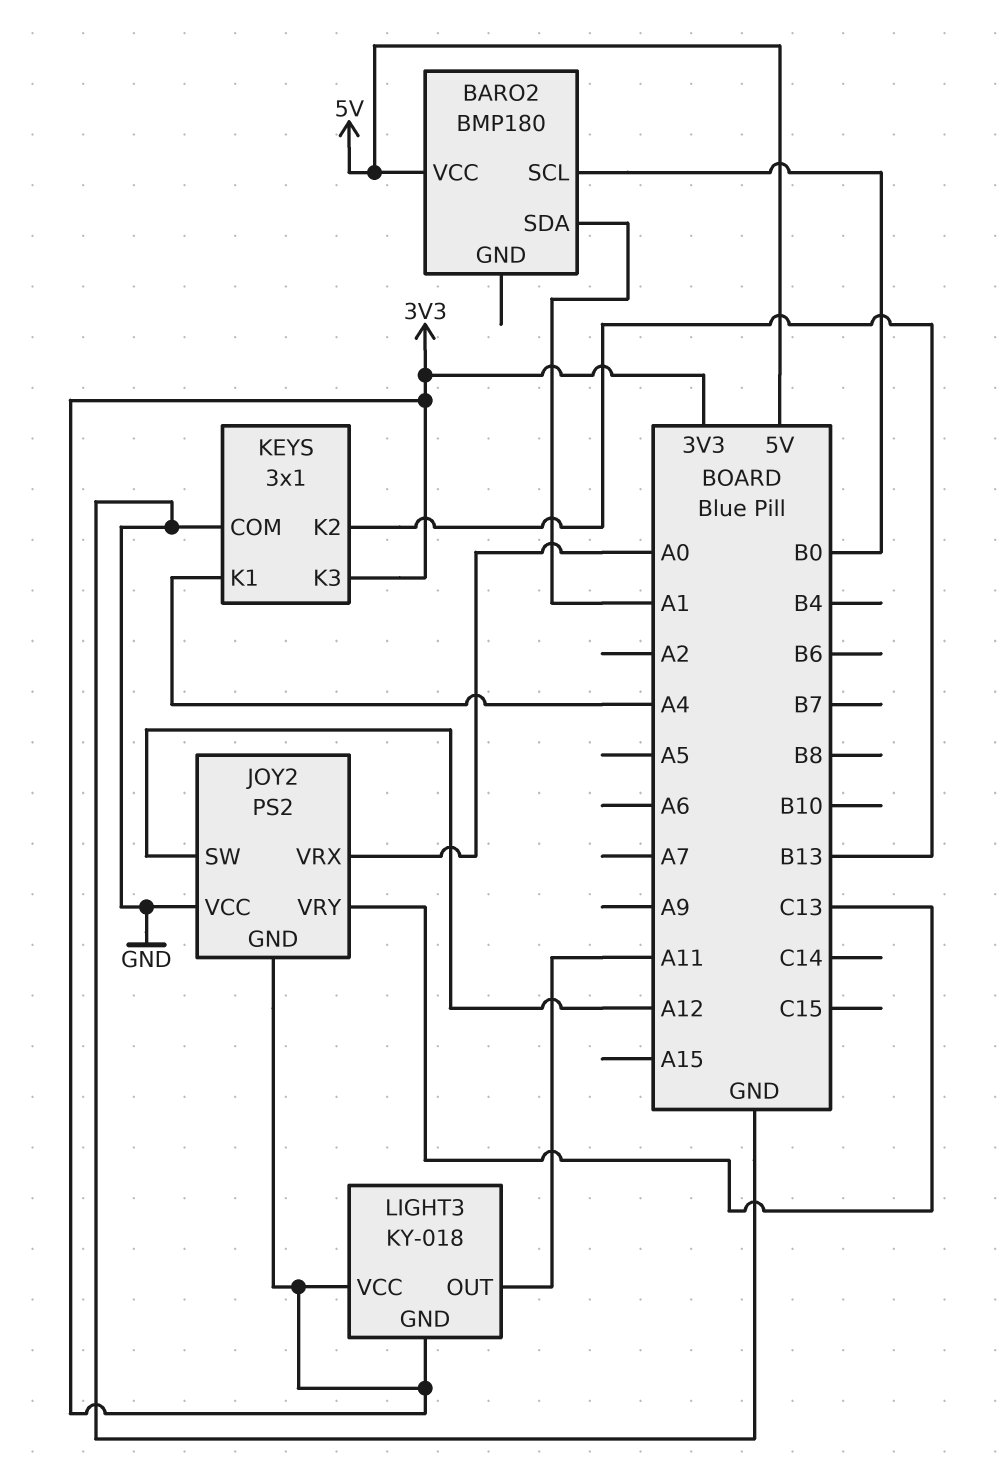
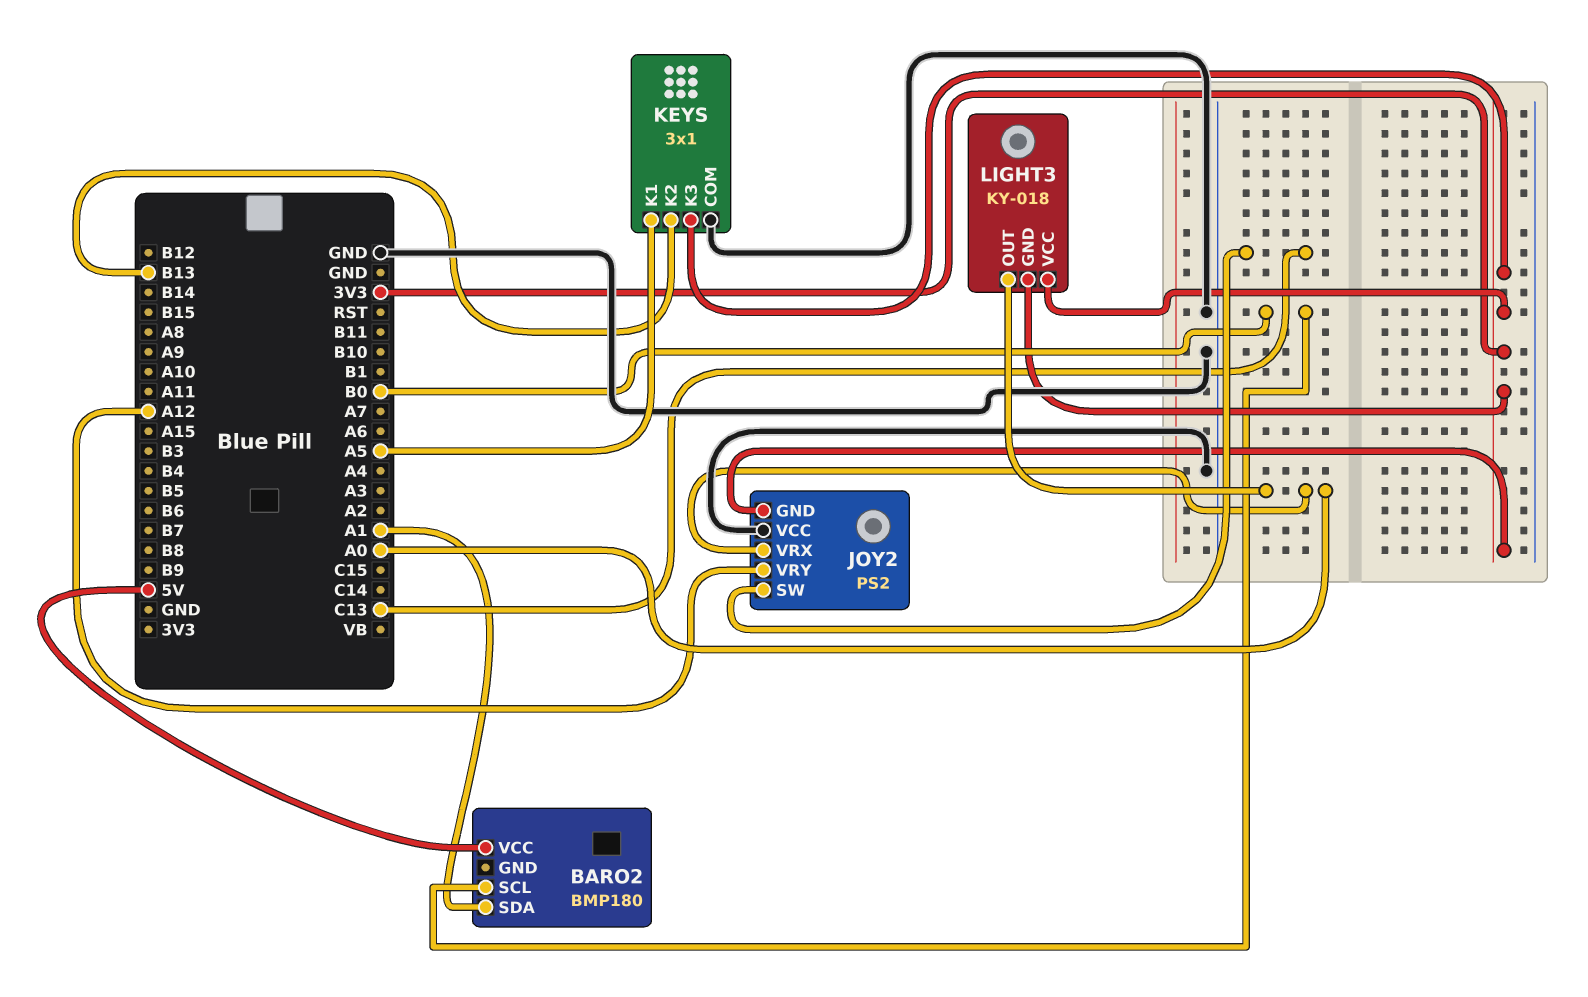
JOY2 pin SW: A12 -> C13
JOY2 pin VRY: C13 -> A12
KEYS pin K1: A4 -> A5
LIGHT3 pin OUT: A11 -> A0

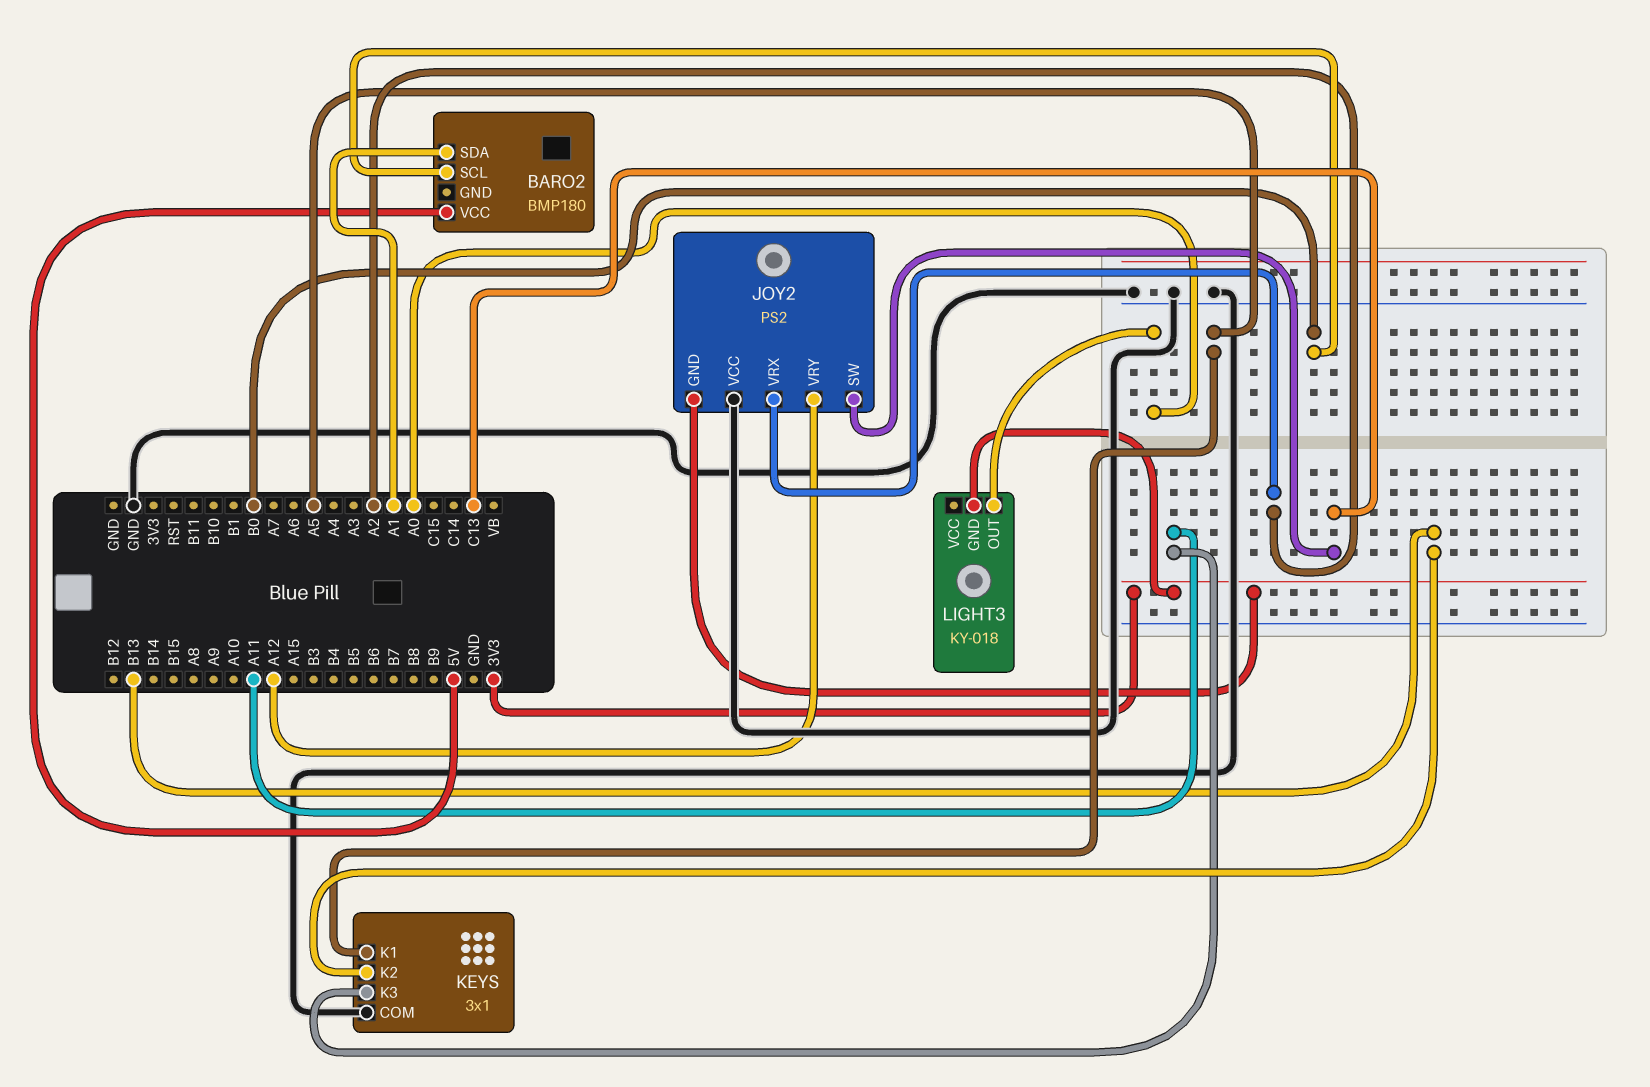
JOY2 pin VRX: A0 -> A2
KEYS pin K3: 3V3 -> A11
LIGHT3 pin VCC: 3V3 -> none

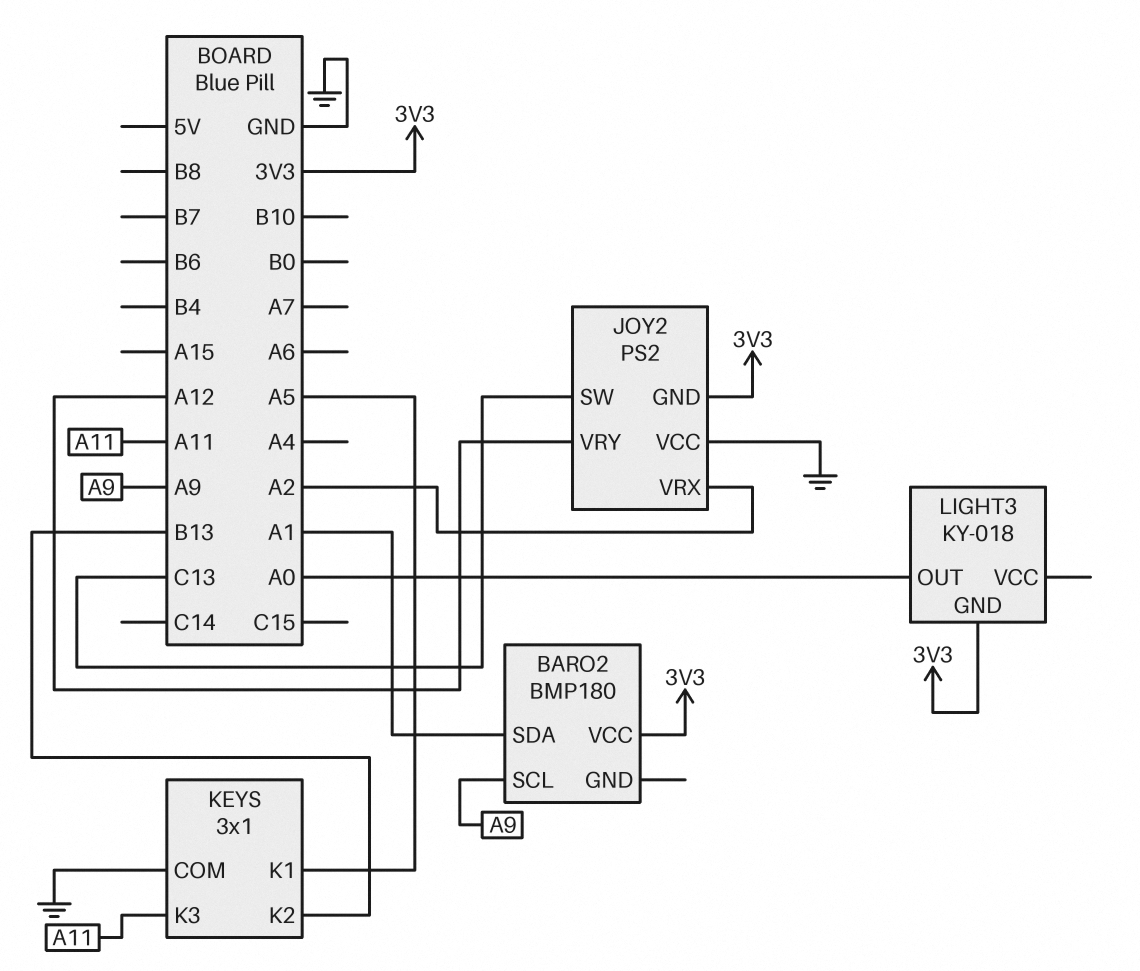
BARO2 pin SCL: B0 -> A9
BARO2 pin VCC: 5V -> 3V3

